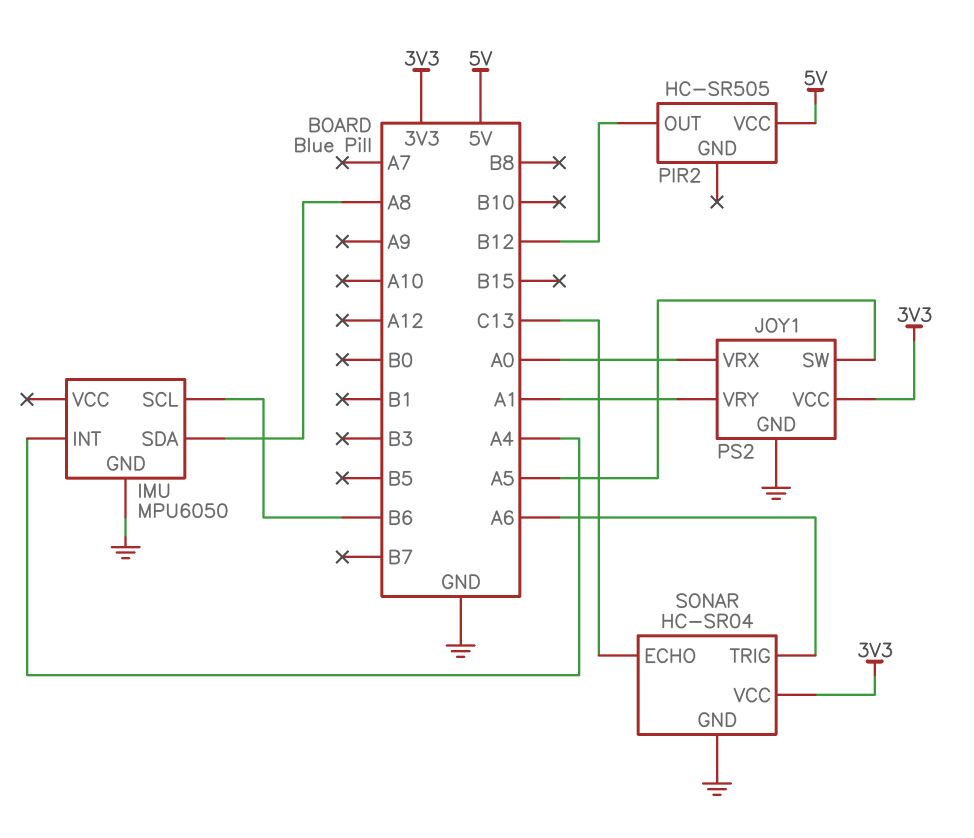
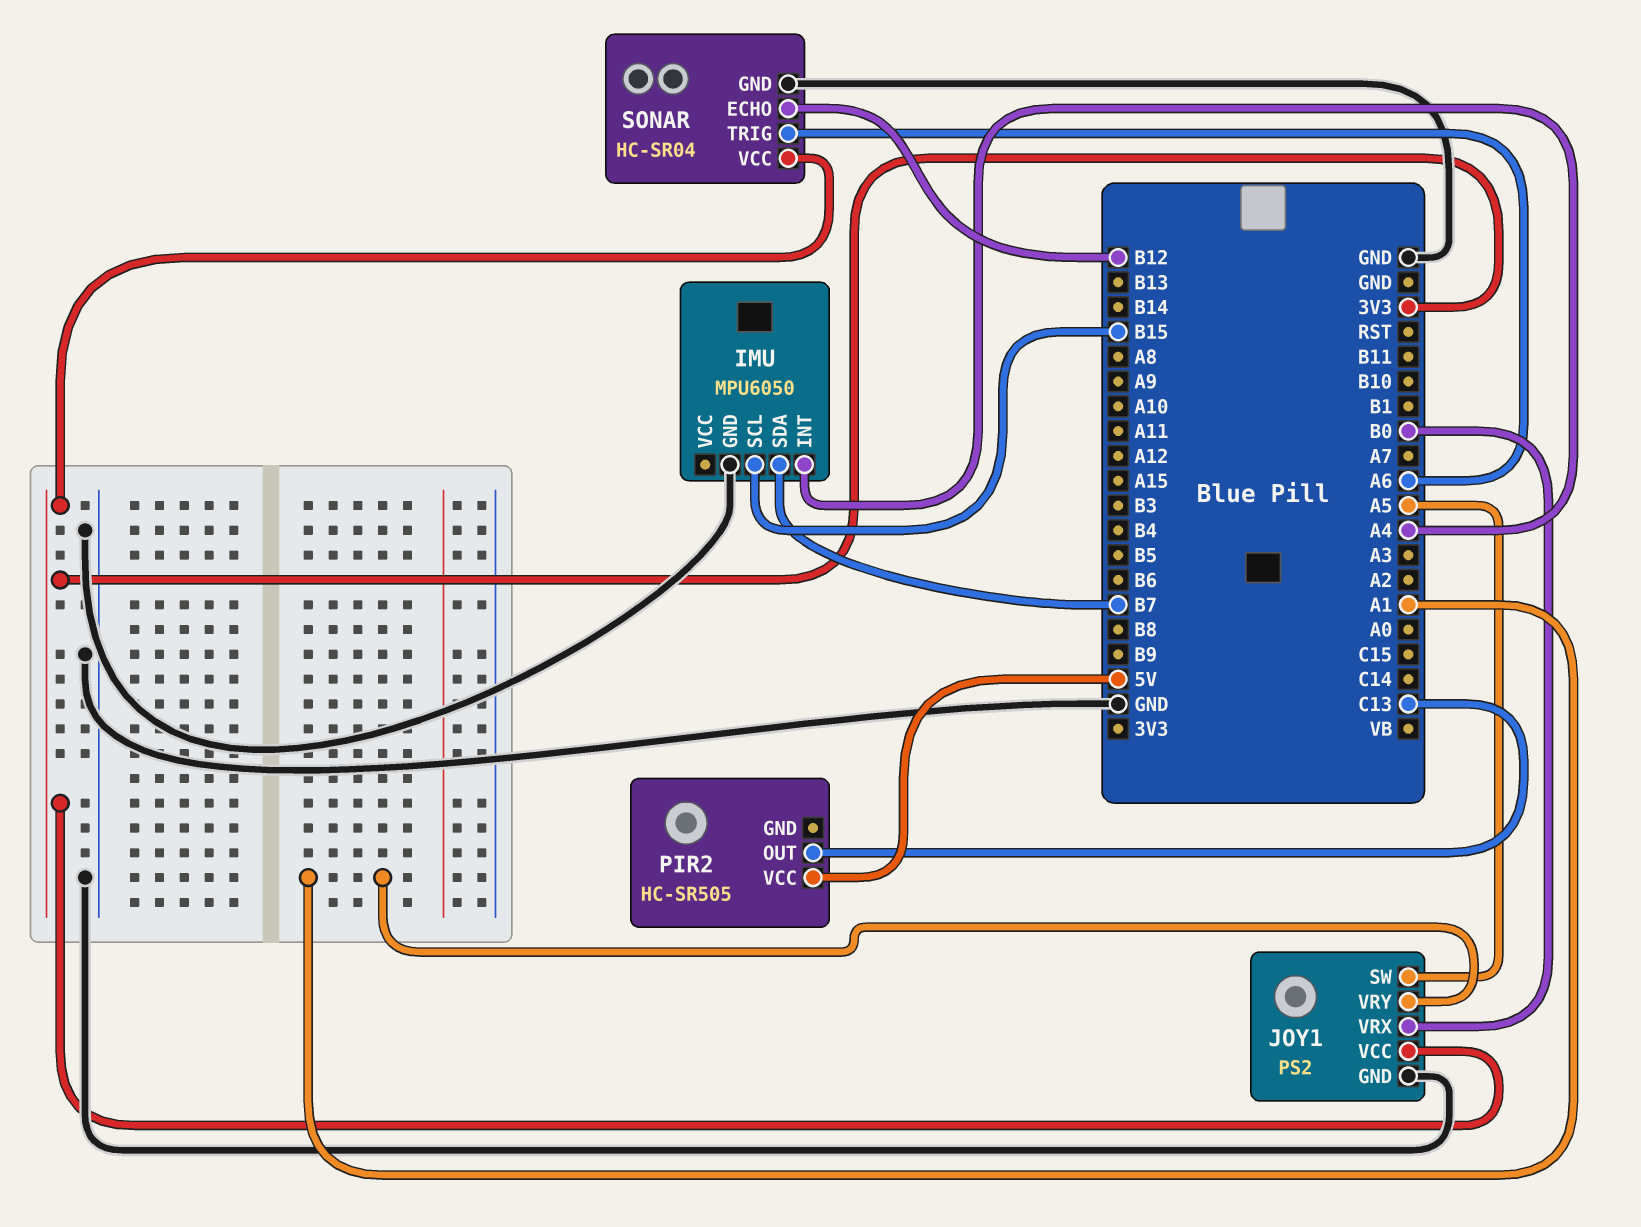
IMU pin SCL: B6 -> B15
IMU pin SDA: A8 -> B7
JOY1 pin VRX: A0 -> B0
PIR2 pin OUT: B12 -> C13
SONAR pin ECHO: C13 -> B12

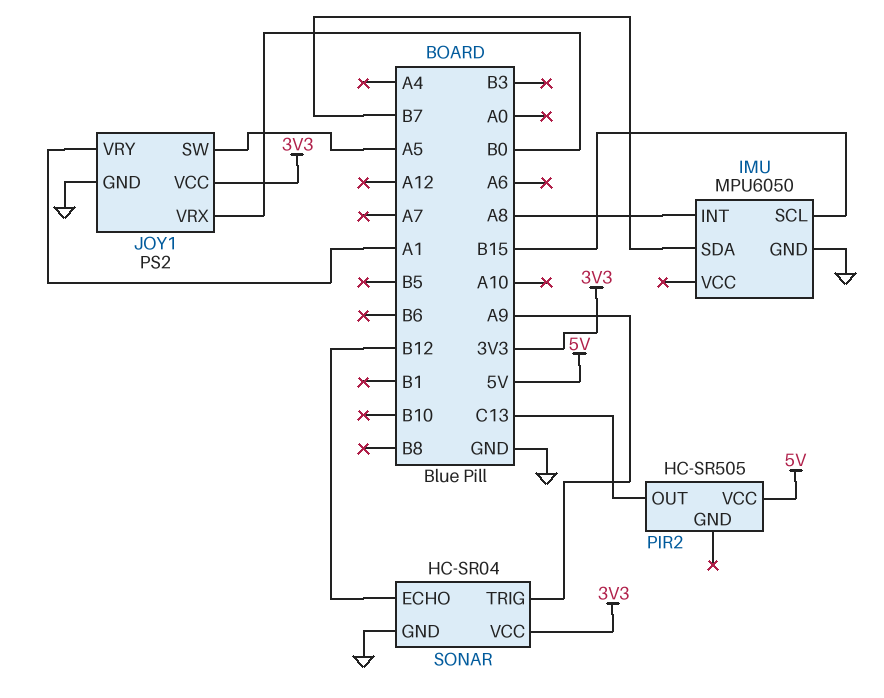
IMU pin INT: A4 -> A8
SONAR pin TRIG: A6 -> A9

